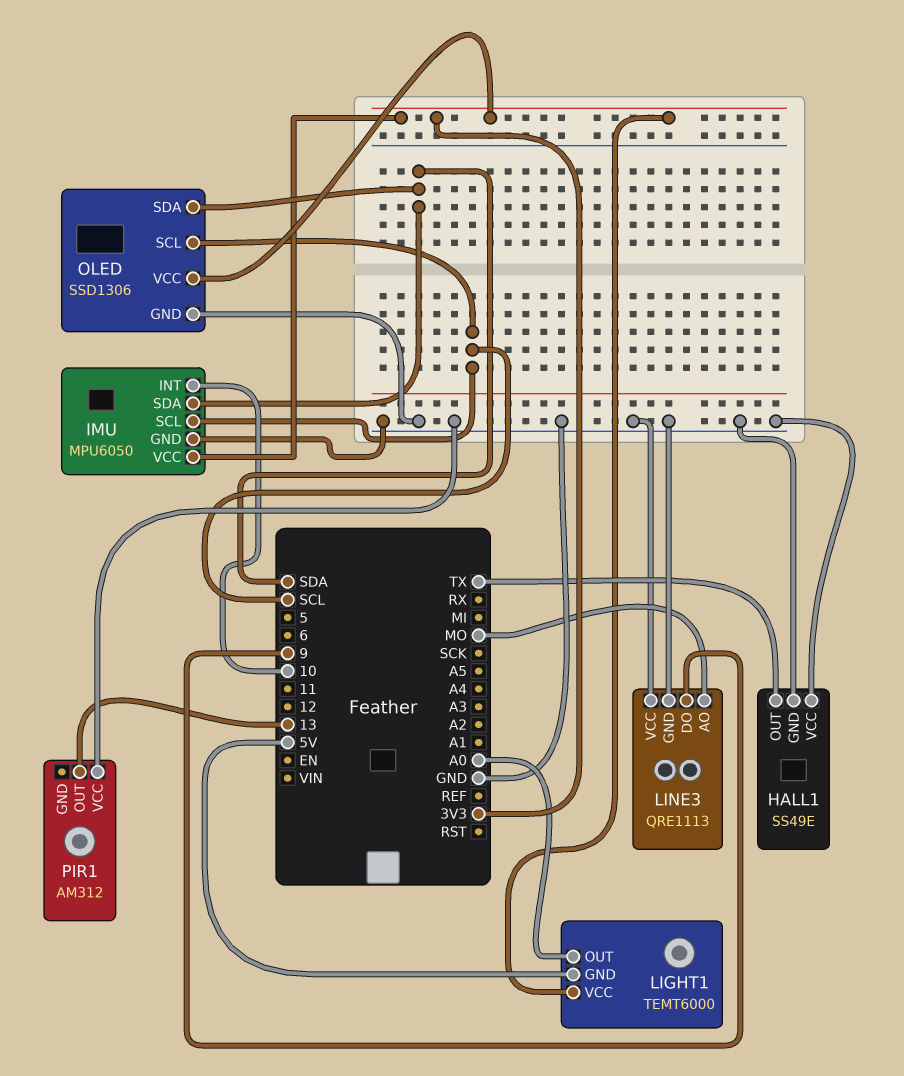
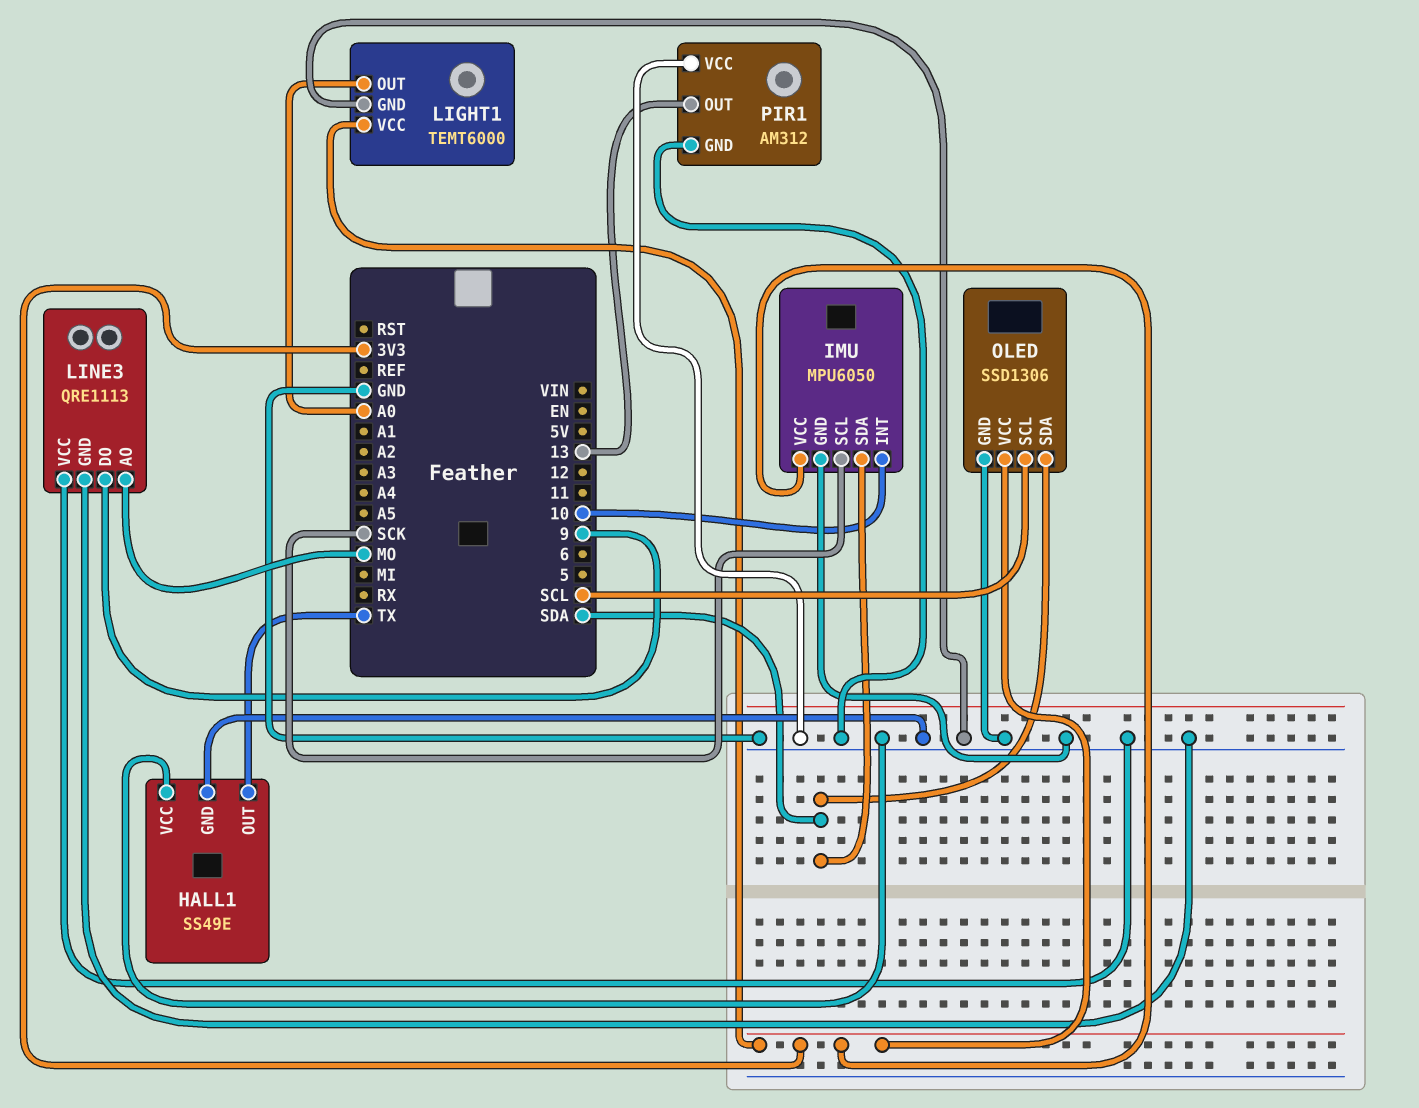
IMU pin SCL: SCL -> SCK
LIGHT1 pin GND: 5V -> GND
PIR1 pin GND: none -> GND

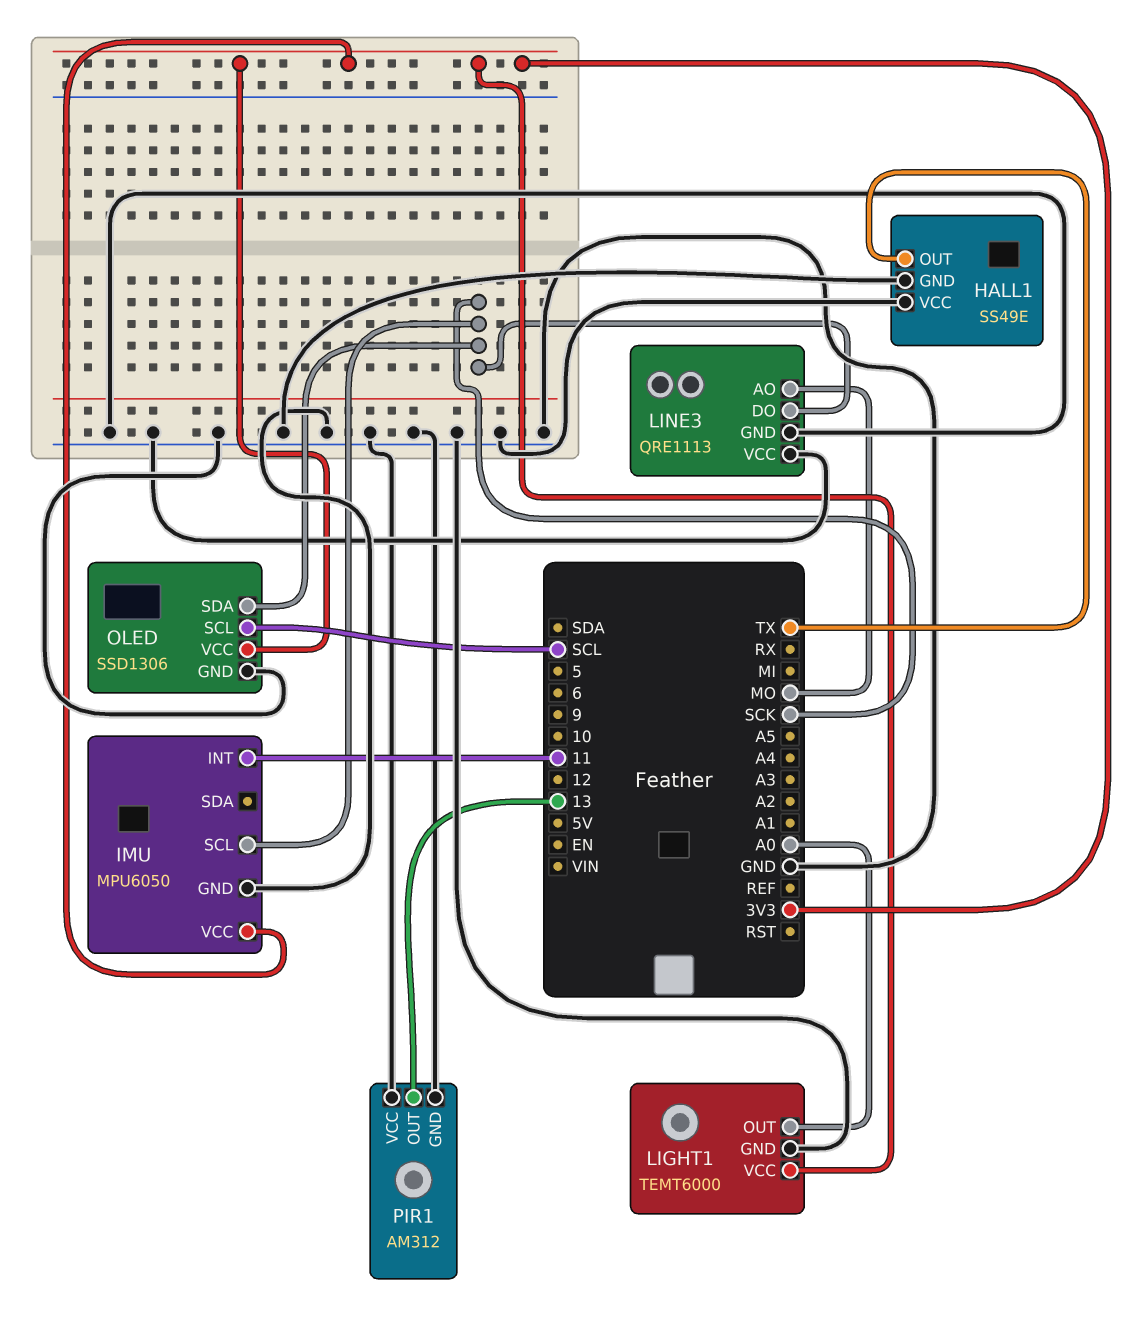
IMU pin INT: 10 -> 11
IMU pin SDA: SDA -> none
LINE3 pin DO: 9 -> SCK
OLED pin SDA: SDA -> SCK

